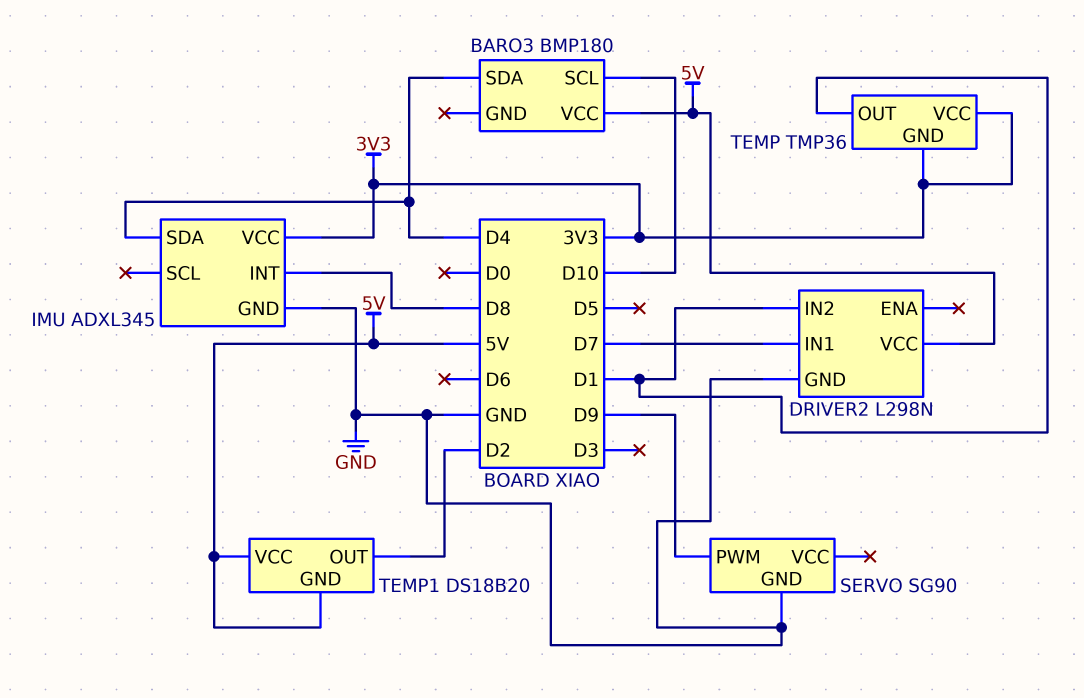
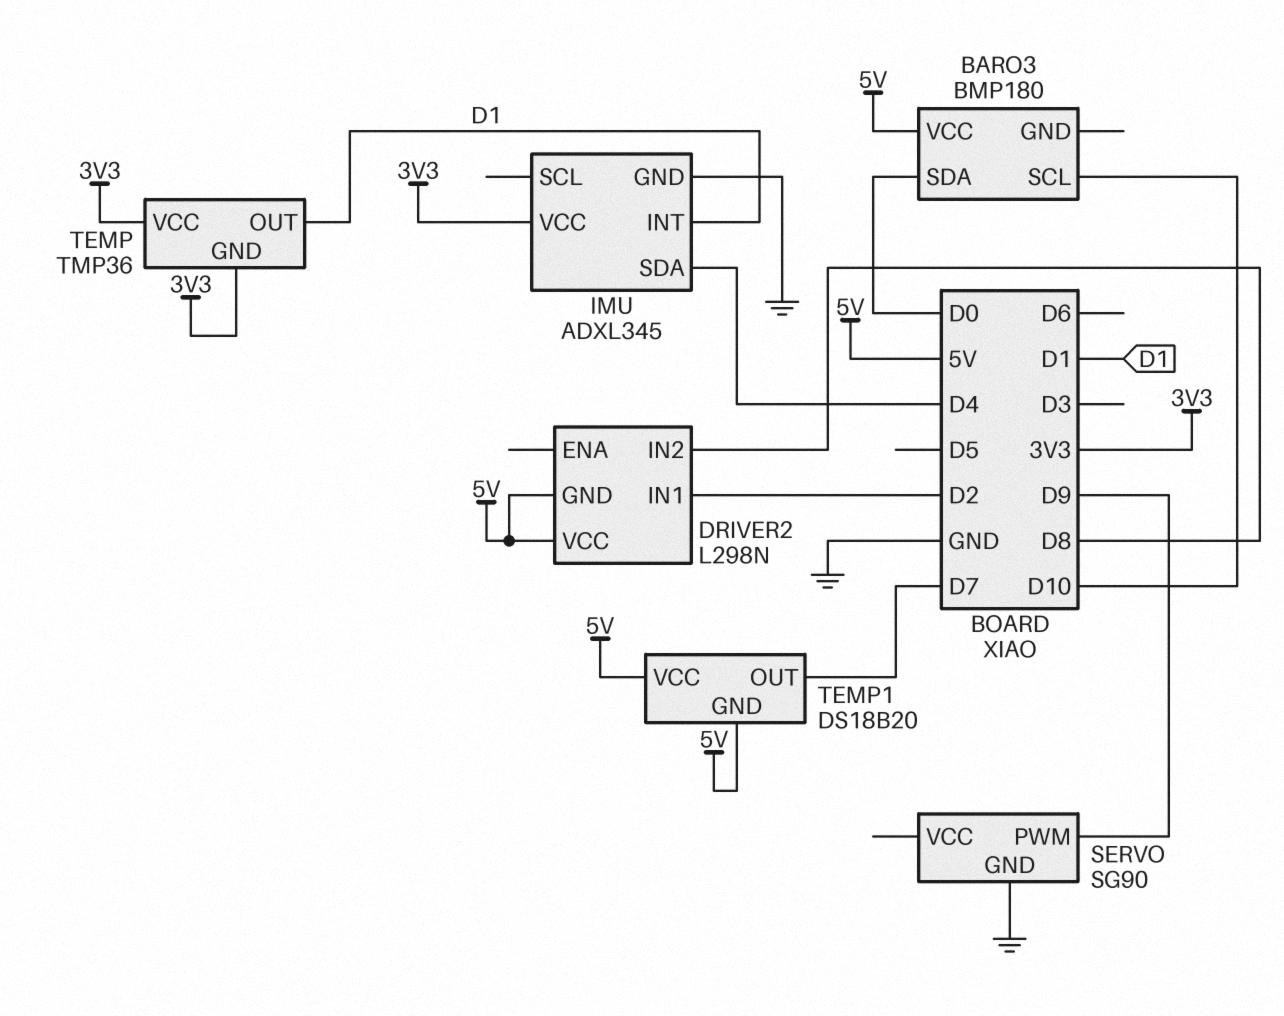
BARO3 pin SDA: D4 -> D0
DRIVER2 pin GND: GND -> 5V
DRIVER2 pin IN1: D7 -> D2
DRIVER2 pin IN2: D1 -> D8
IMU pin INT: D8 -> D1
TEMP1 pin OUT: D2 -> D7

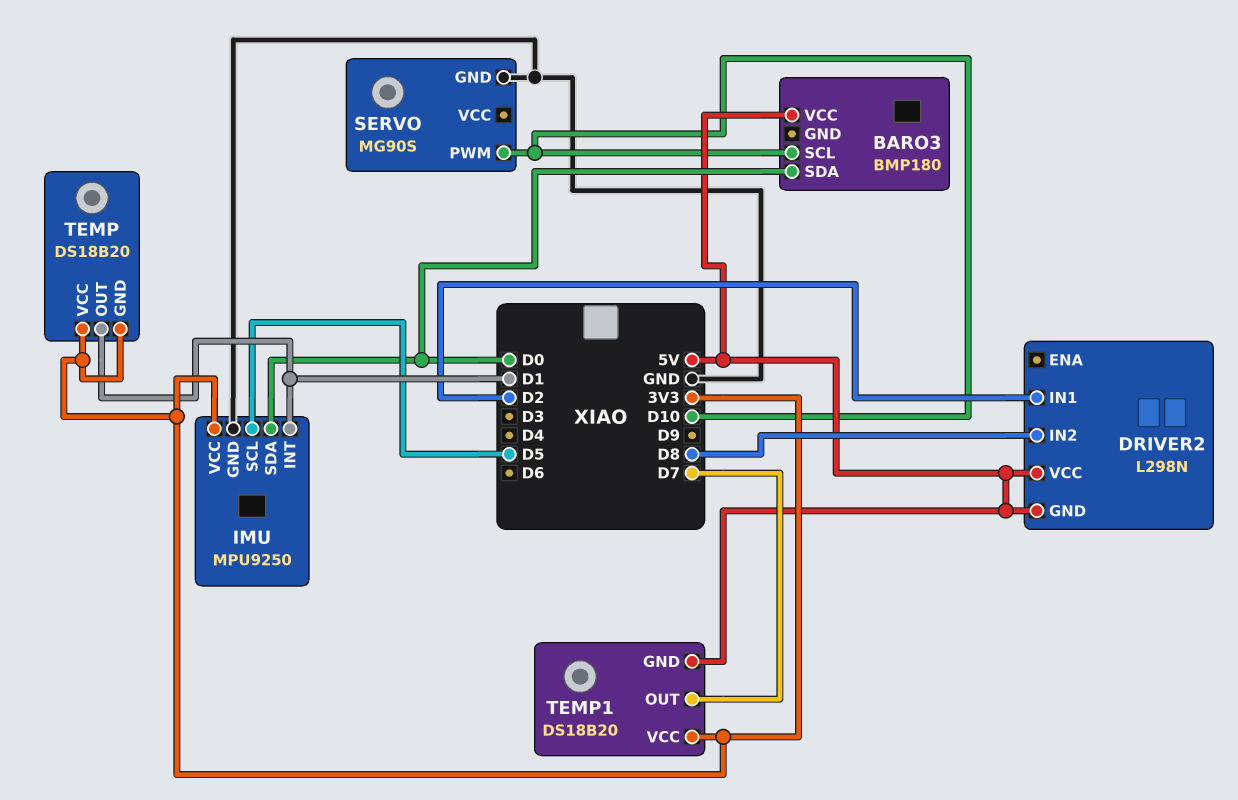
IMU: ADXL345 -> MPU9250
IMU pin SCL: none -> D5
IMU pin SDA: D4 -> D0
SERVO: SG90 -> MG90S
SERVO pin PWM: D9 -> D10
TEMP: TMP36 -> DS18B20
TEMP1 pin VCC: 5V -> 3V3

